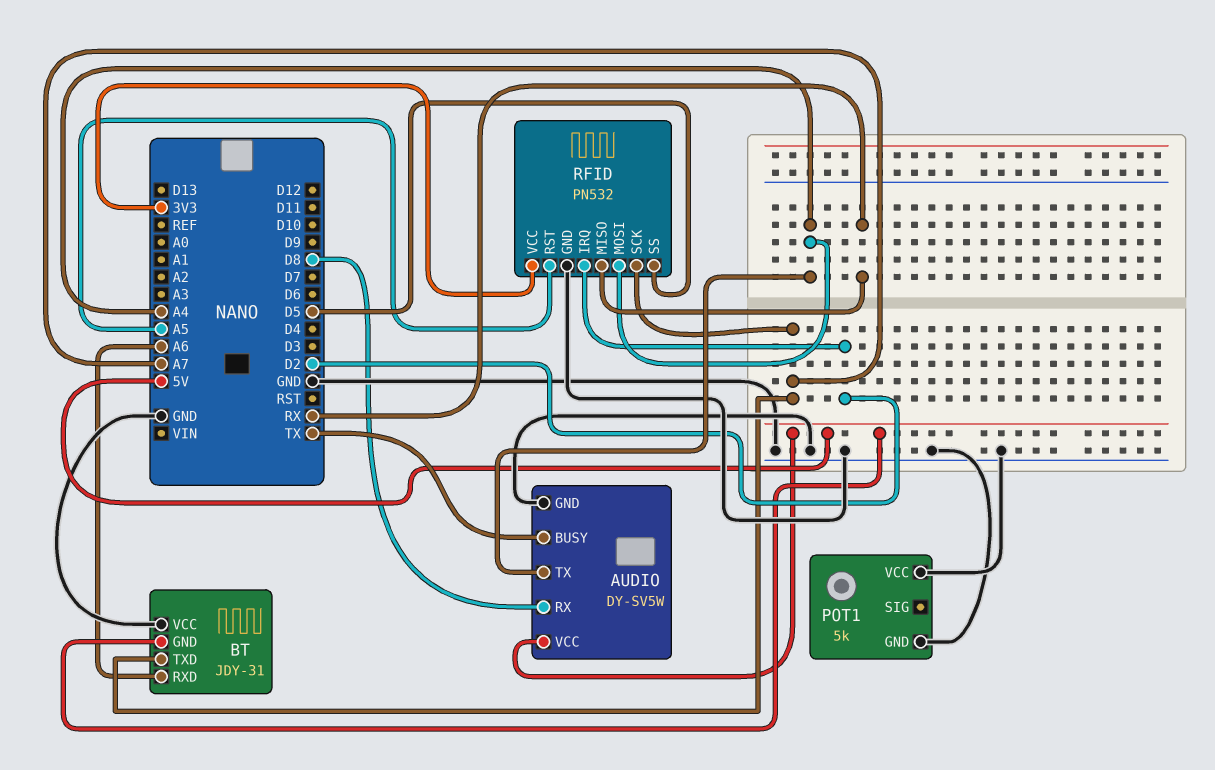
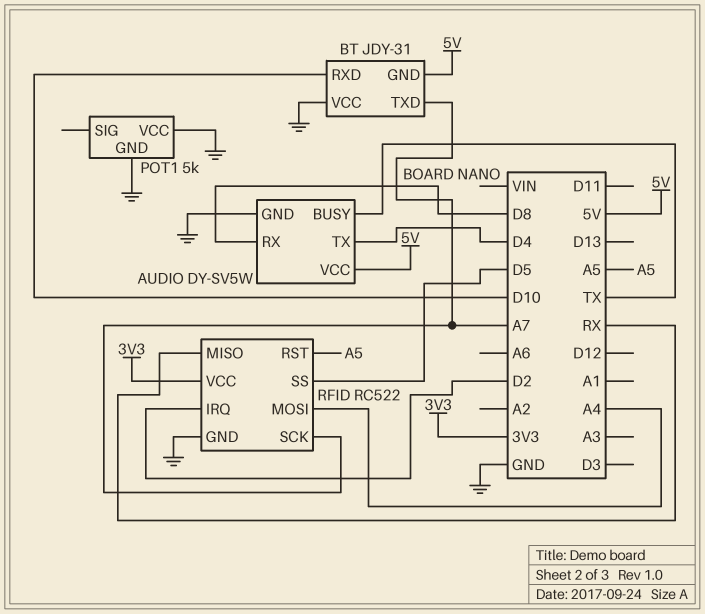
AUDIO pin TX: A4 -> D4
BT pin RXD: A6 -> D10
RFID: PN532 -> RC522

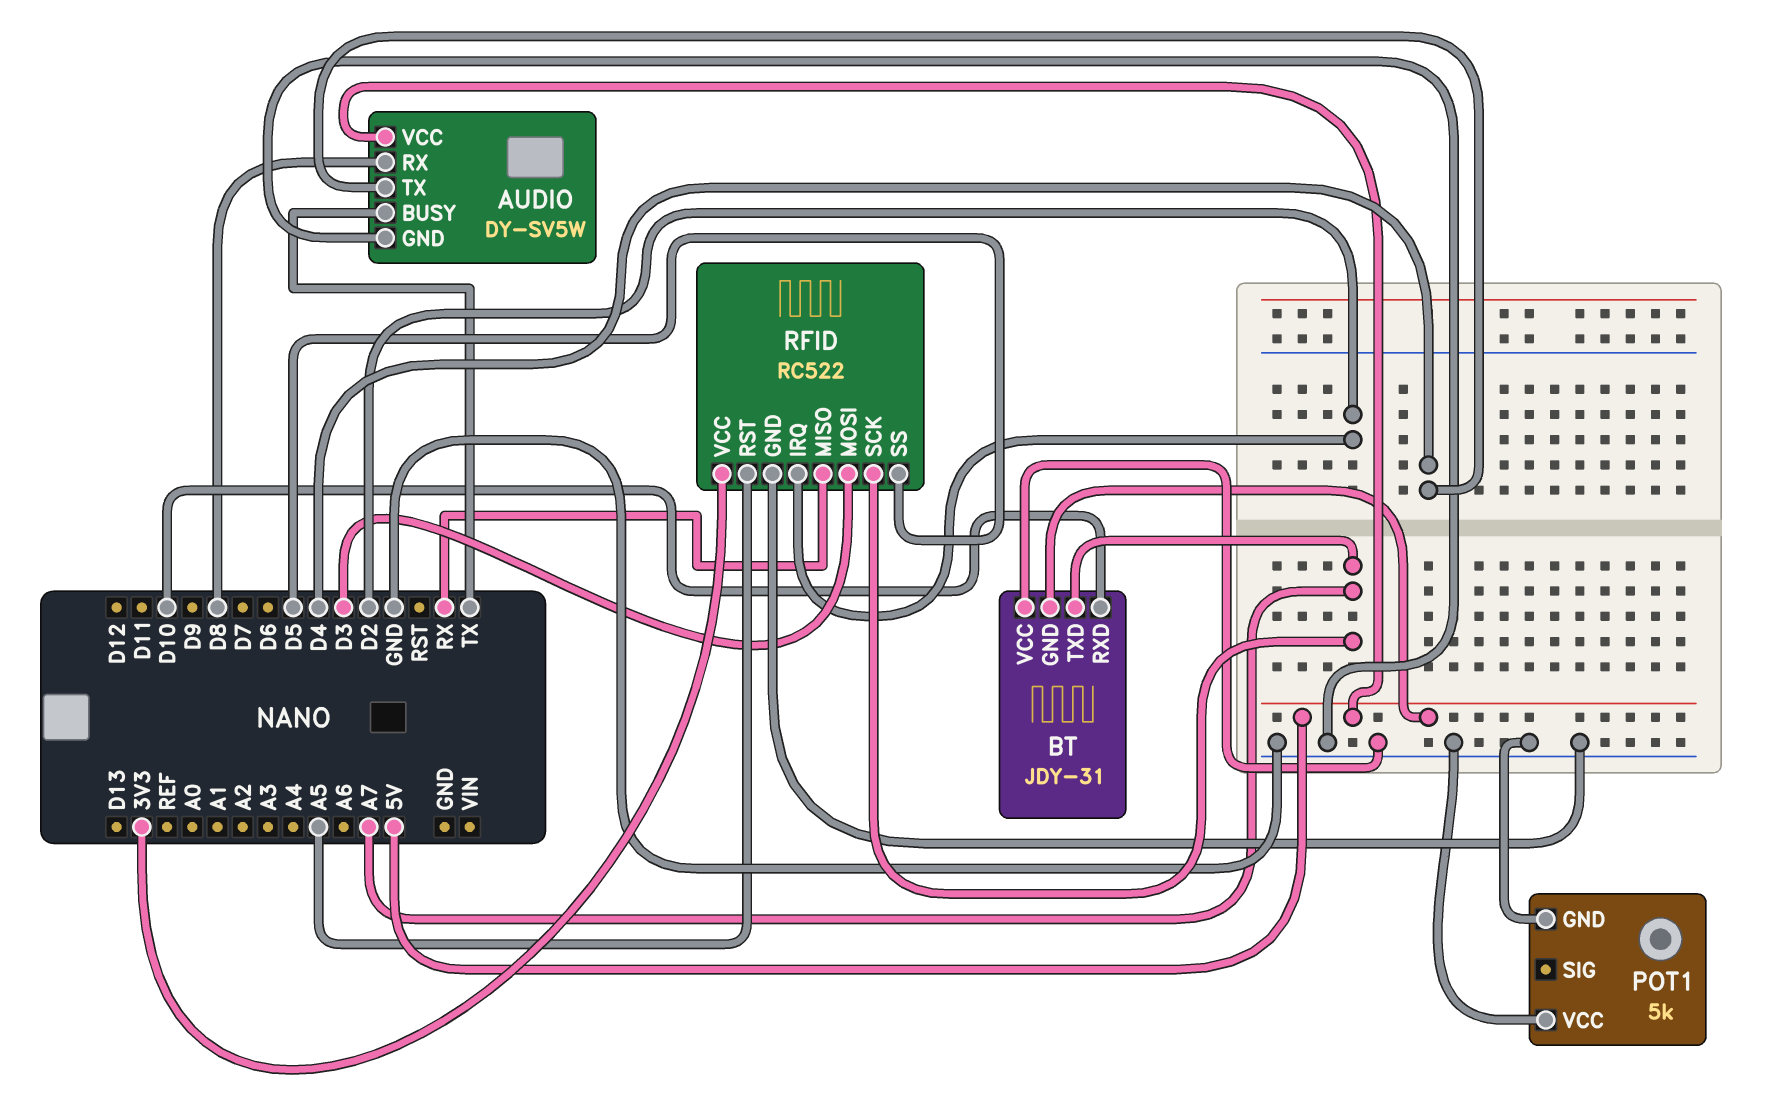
RFID pin MOSI: A4 -> D3

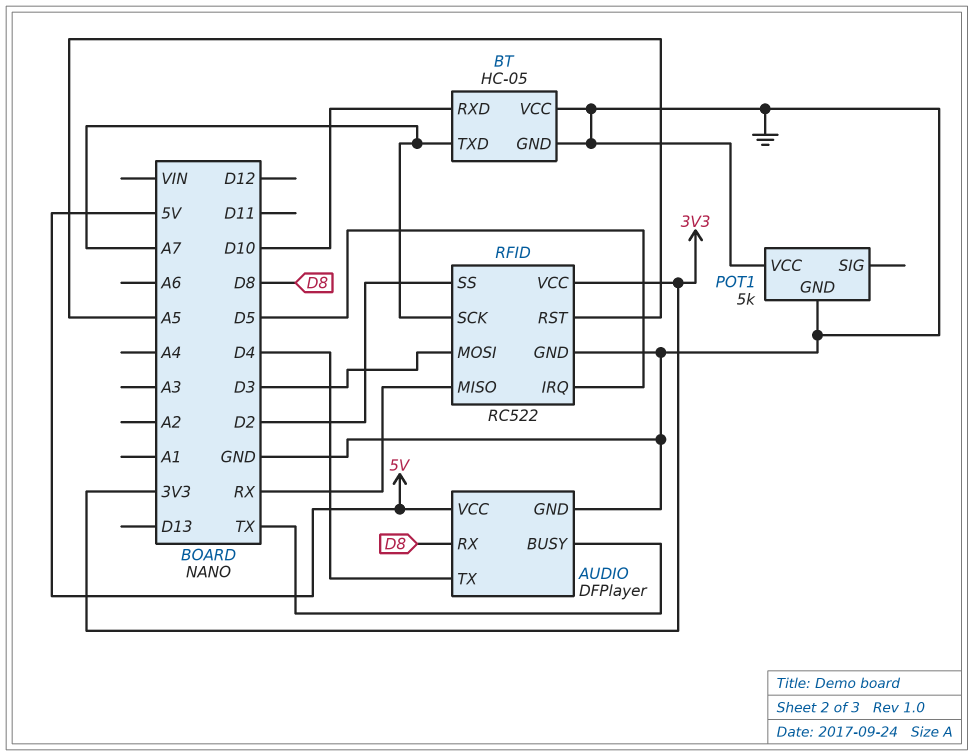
AUDIO: DY-SV5W -> DFPlayer
BT: JDY-31 -> HC-05
BT pin GND: 5V -> GND
RFID pin IRQ: D2 -> D5
RFID pin SS: D5 -> D2

